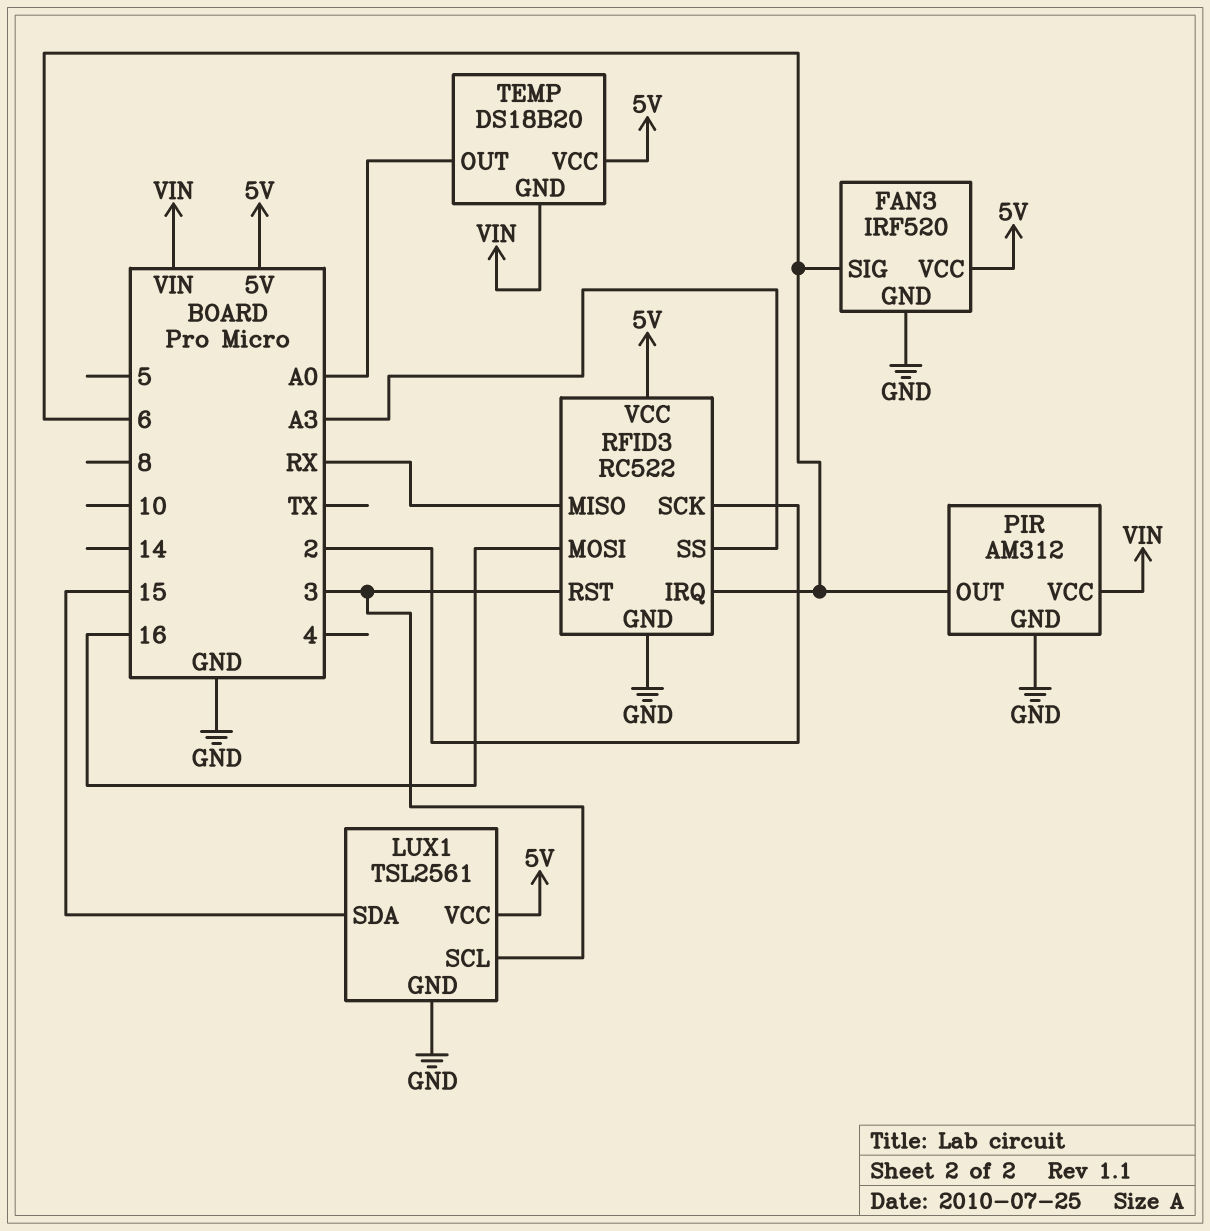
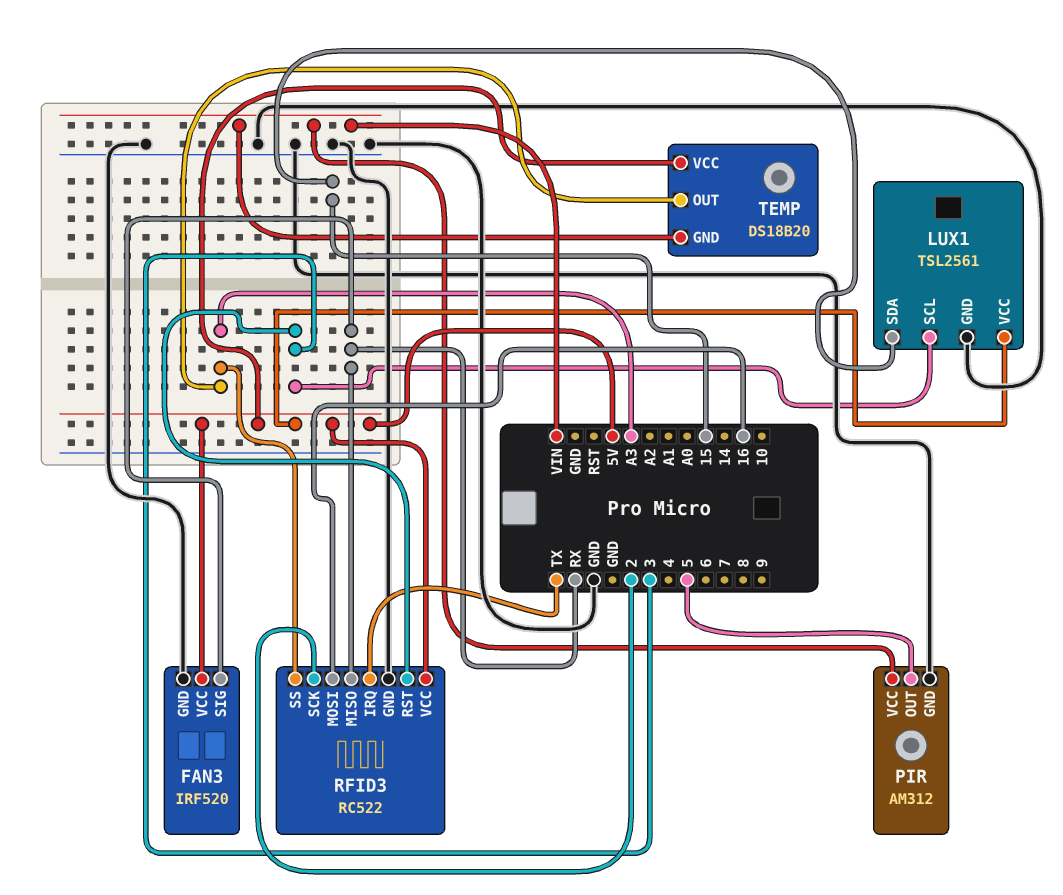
FAN3 pin SIG: 6 -> RX
PIR pin OUT: 6 -> 5
RFID3 pin IRQ: 6 -> TX
TEMP pin OUT: A0 -> A3

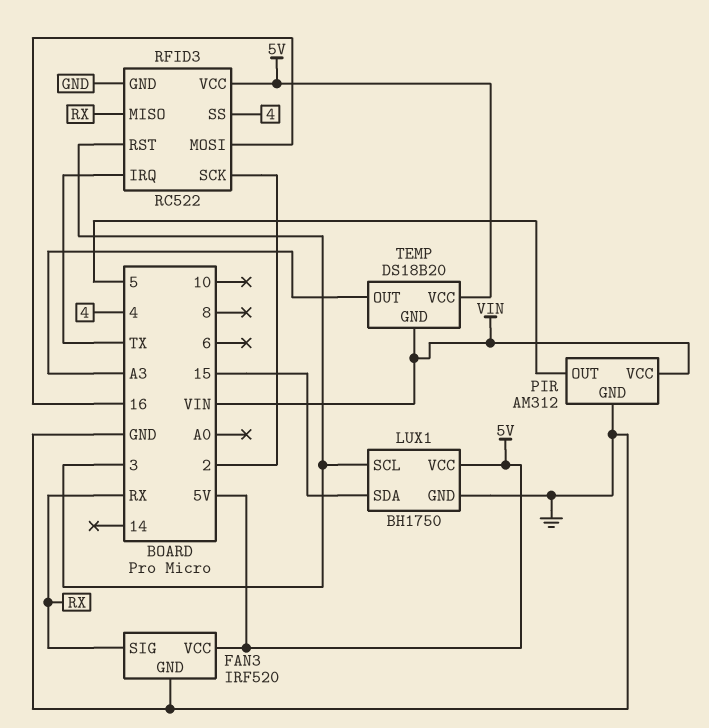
LUX1: TSL2561 -> BH1750
RFID3 pin SS: A3 -> 4

